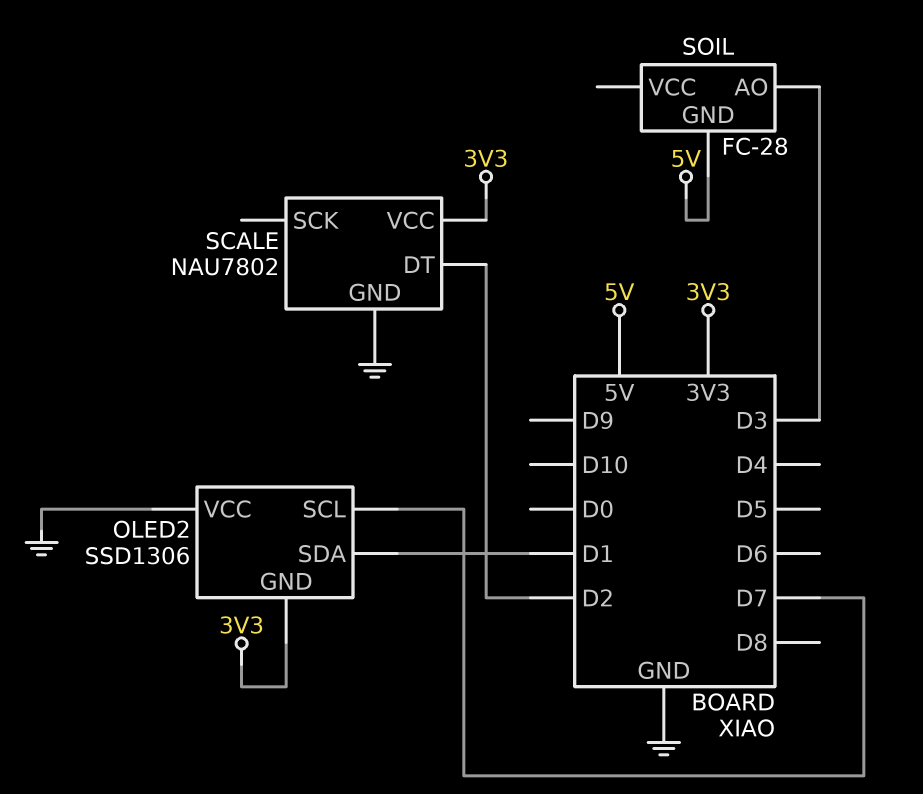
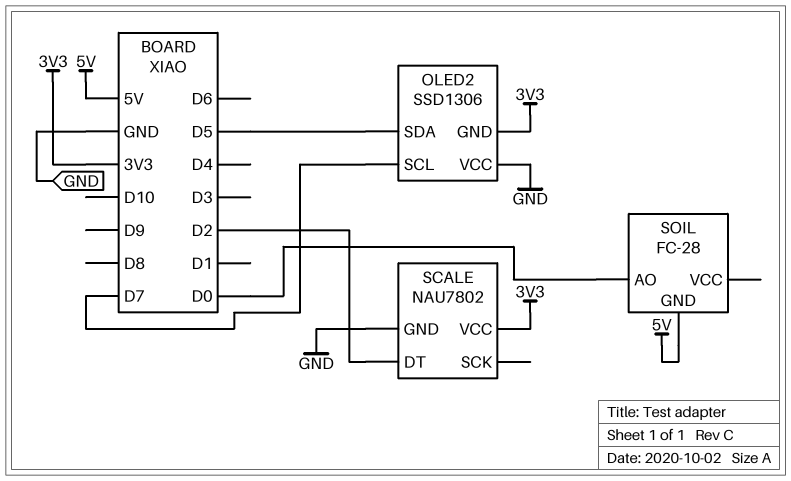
OLED2 pin SDA: D1 -> D5
SOIL pin AO: D3 -> D0

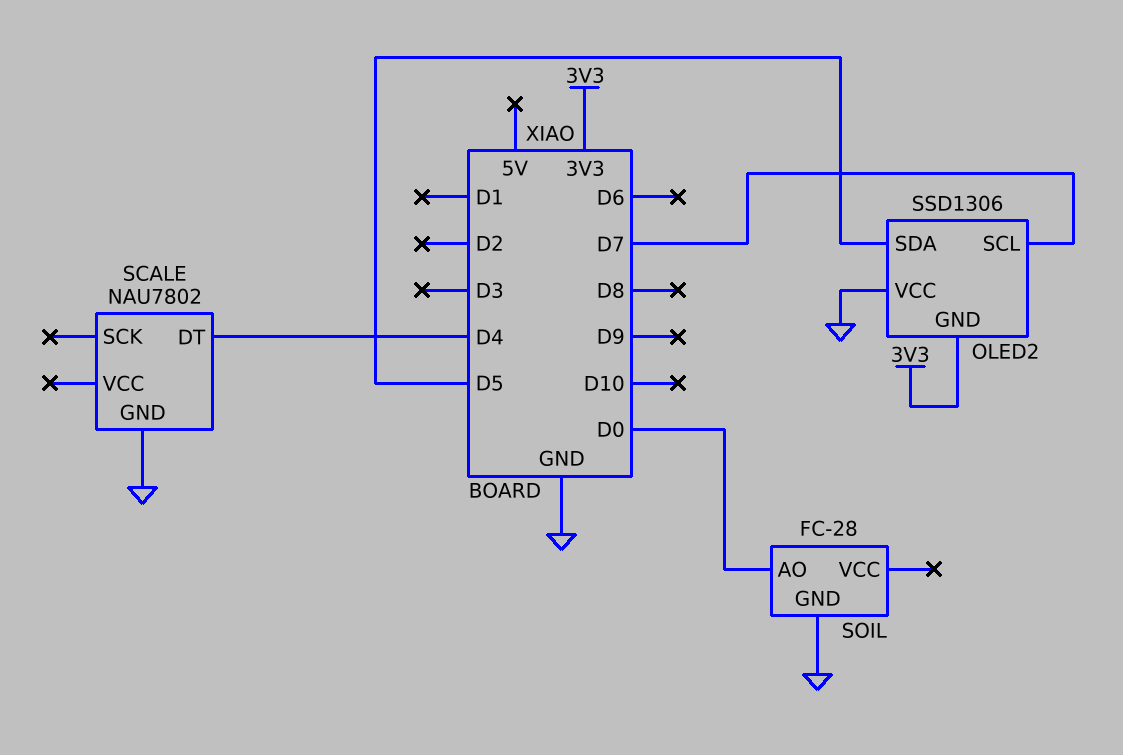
SCALE pin DT: D2 -> D4
SCALE pin VCC: 3V3 -> none
SOIL pin GND: 5V -> GND

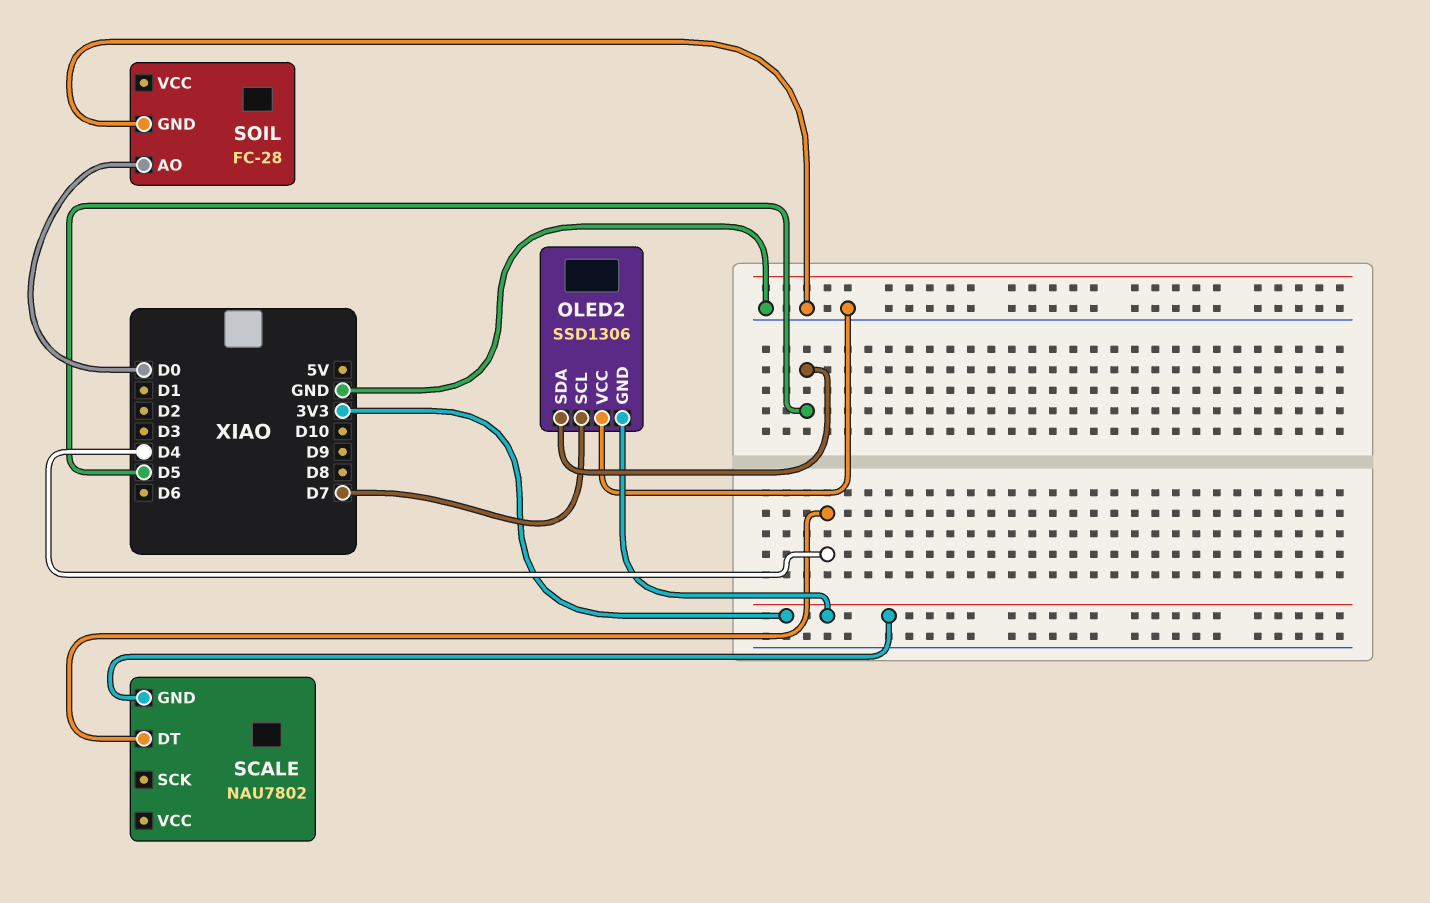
SCALE pin GND: GND -> 3V3

